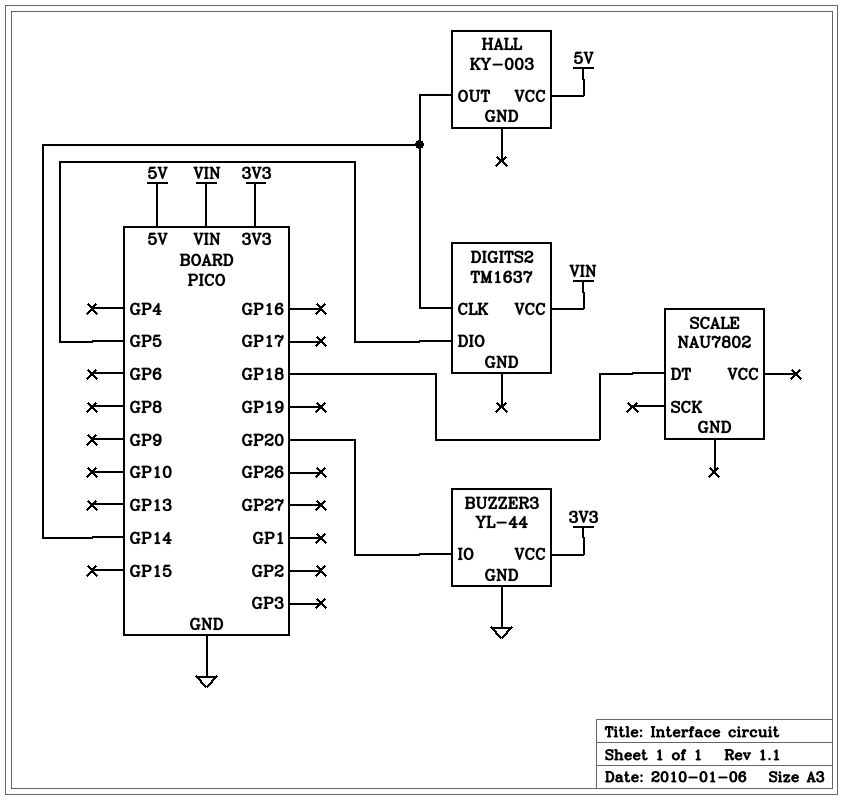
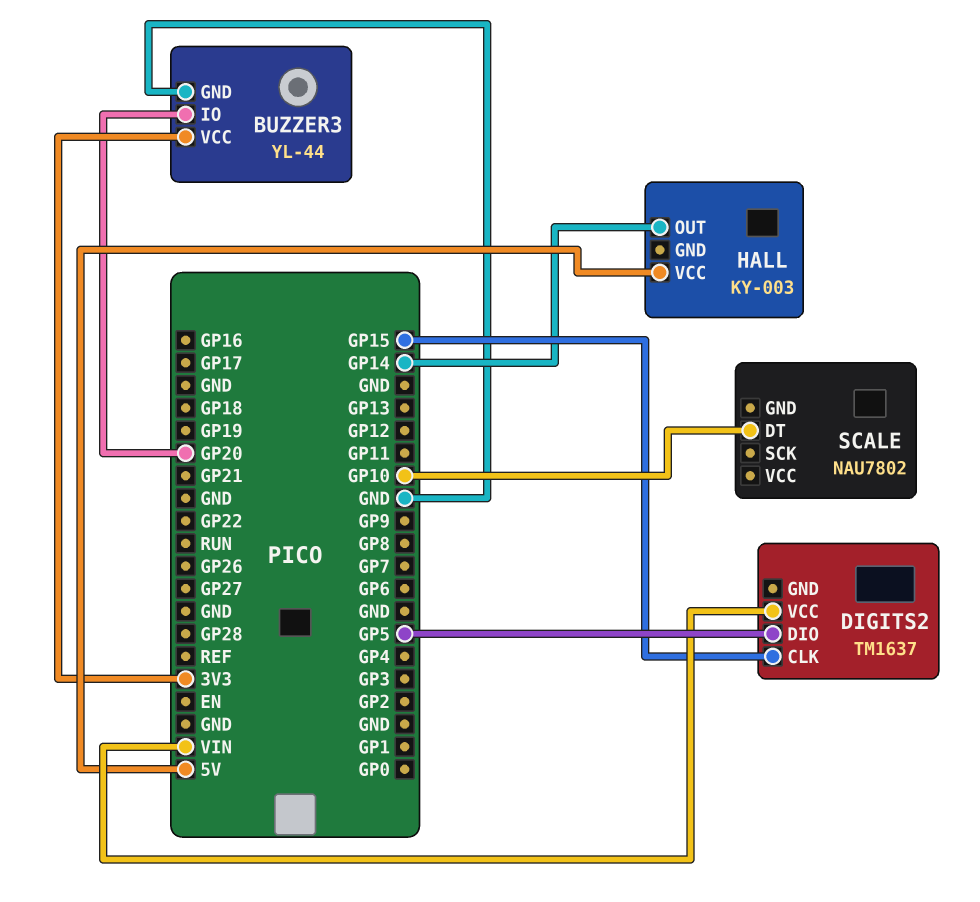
DIGITS2 pin CLK: GP14 -> GP15
SCALE pin DT: GP18 -> GP10

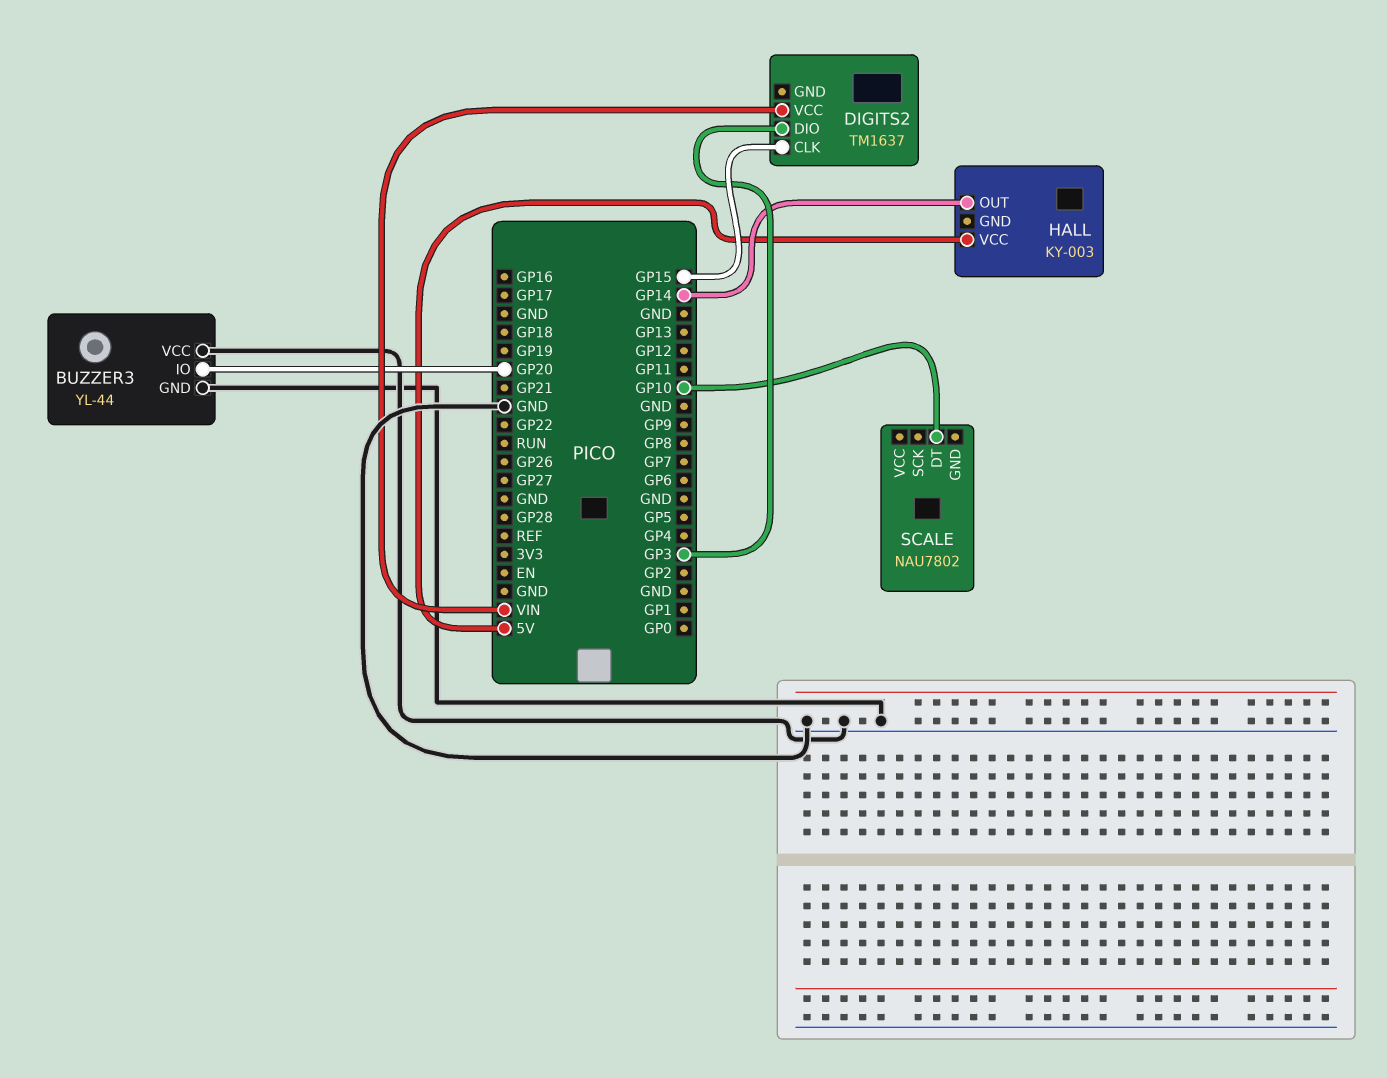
BUZZER3 pin VCC: 3V3 -> GND
DIGITS2 pin DIO: GP5 -> GP3

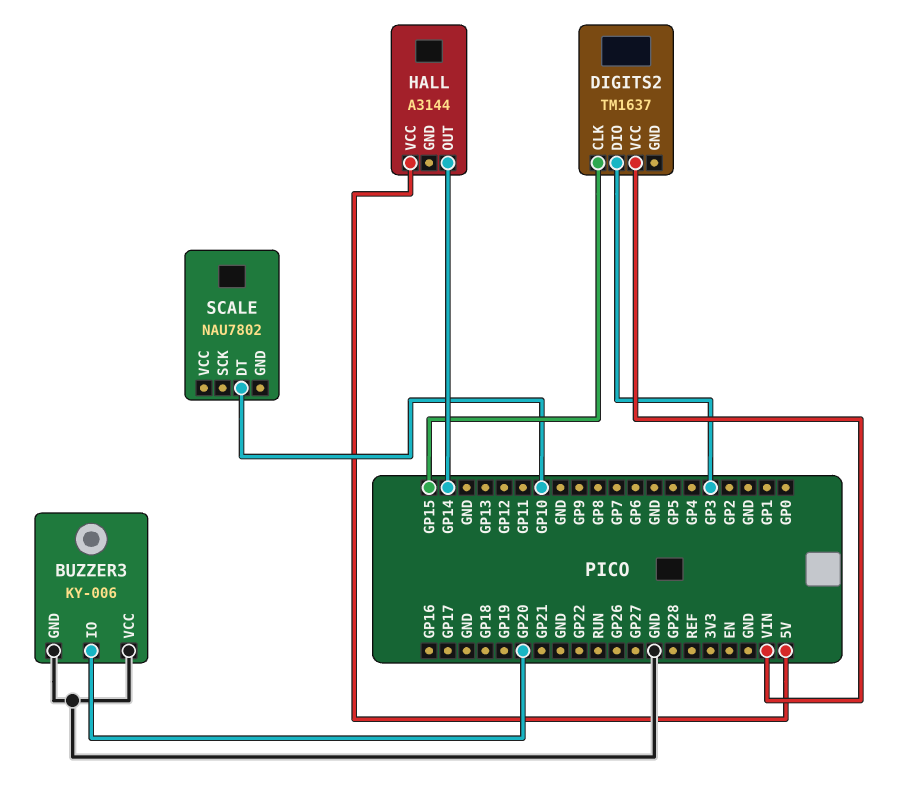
BUZZER3: YL-44 -> KY-006
HALL: KY-003 -> A3144

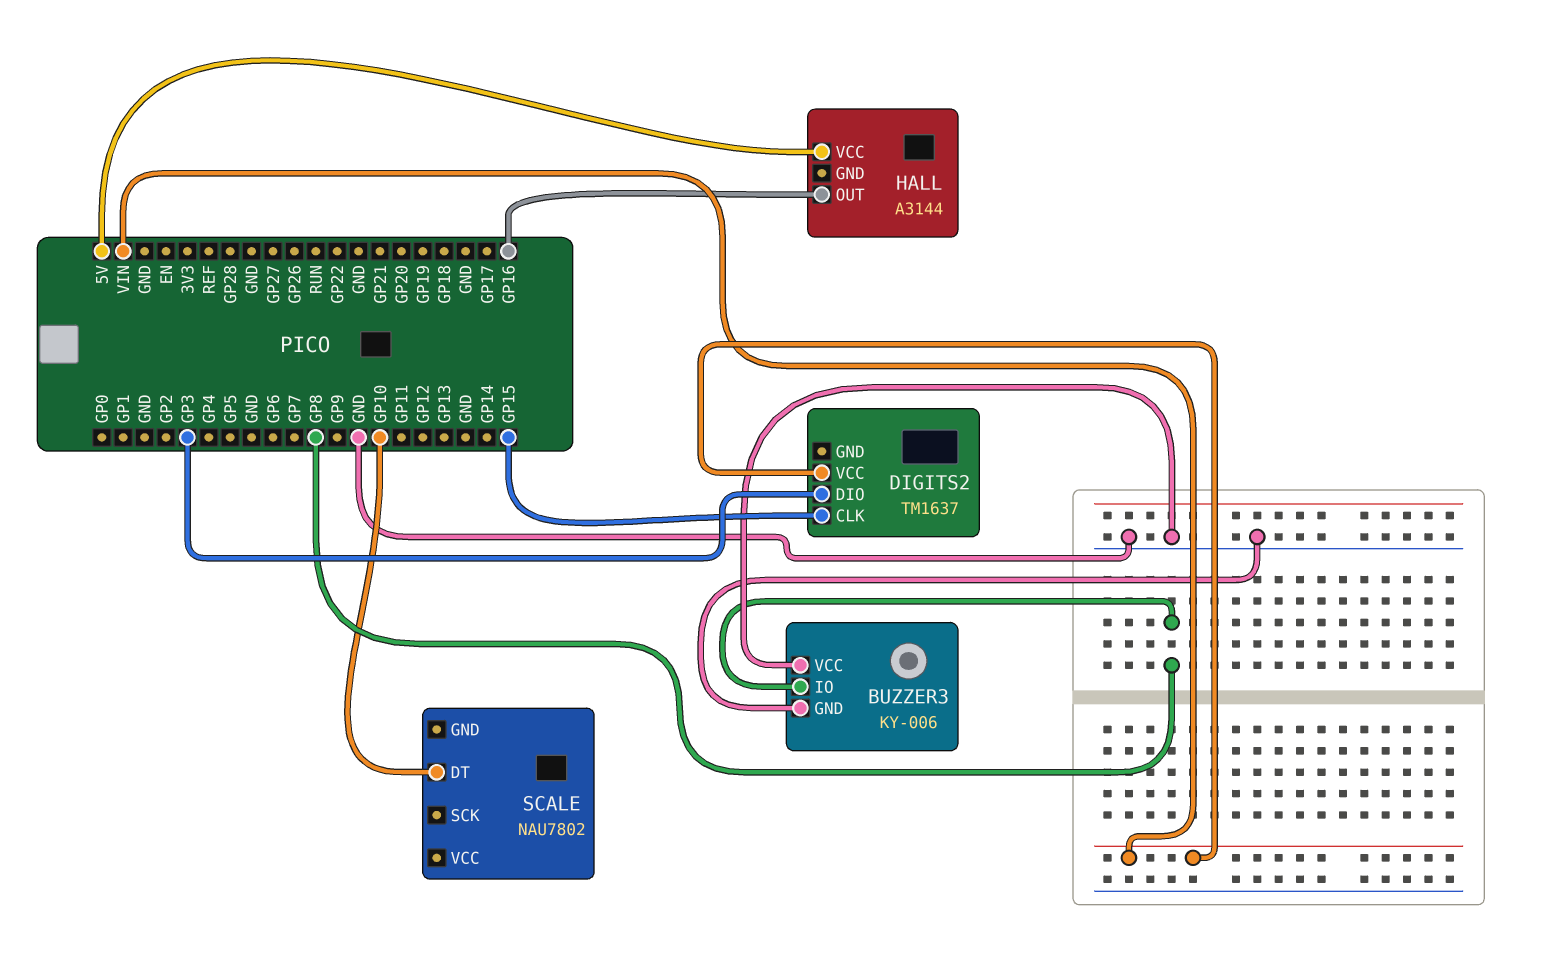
BUZZER3 pin IO: GP20 -> GP8
HALL pin OUT: GP14 -> GP16

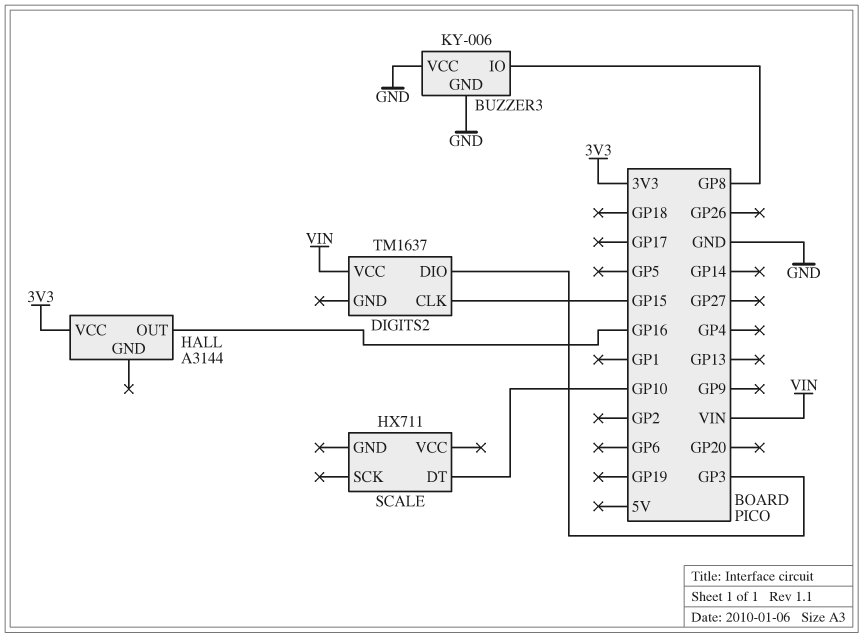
HALL pin VCC: 5V -> 3V3
SCALE: NAU7802 -> HX711

